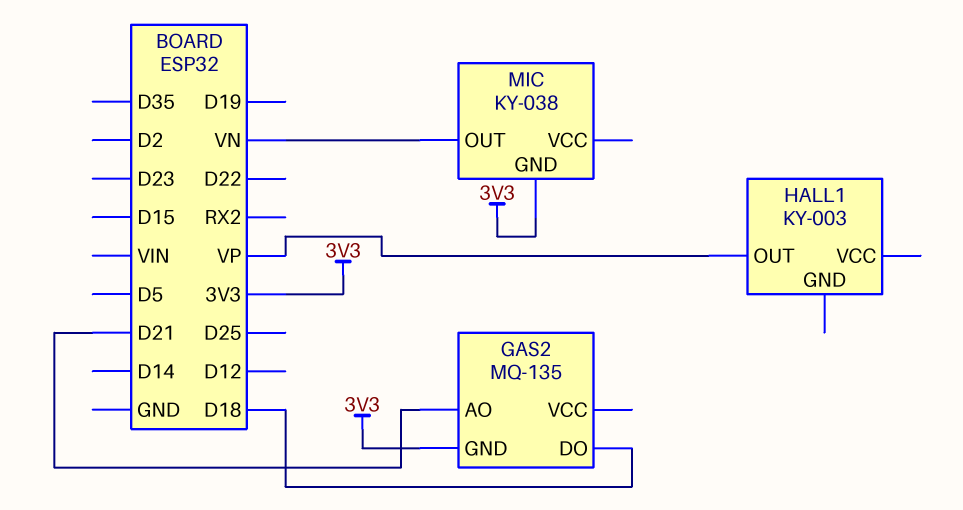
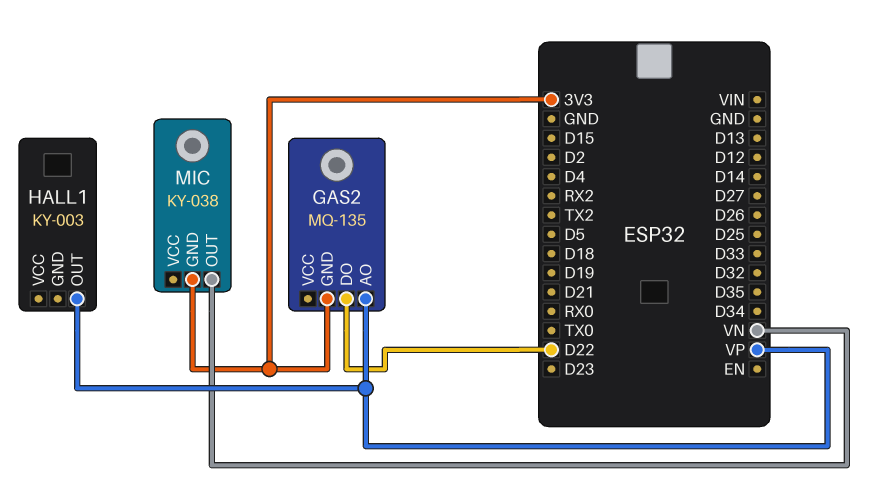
GAS2 pin AO: D21 -> VP
GAS2 pin DO: D18 -> D22

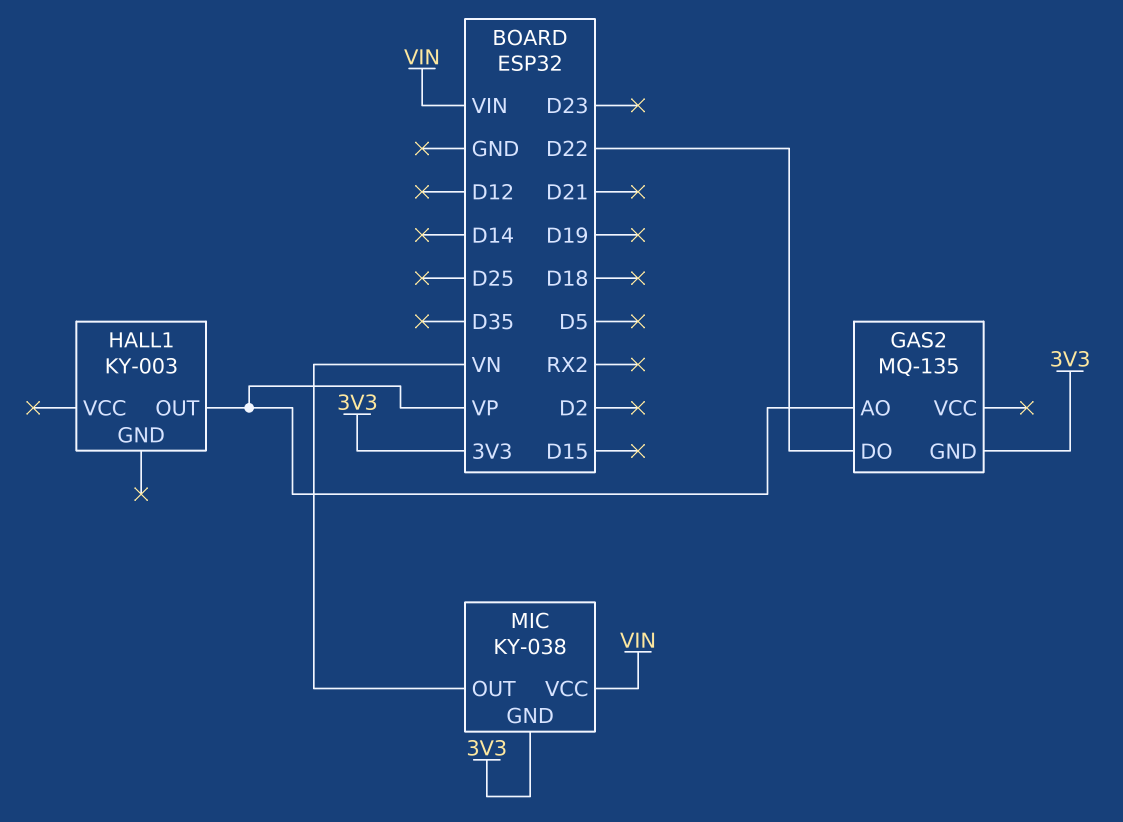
MIC pin VCC: none -> VIN

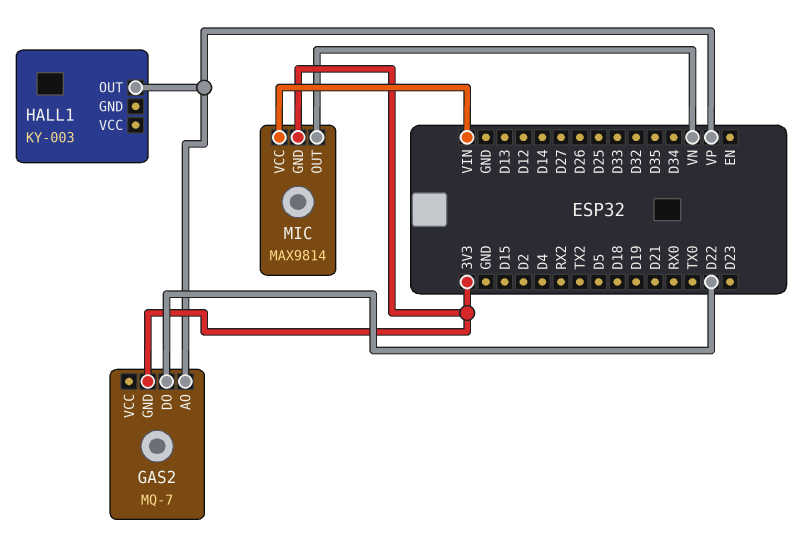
GAS2: MQ-135 -> MQ-7
MIC: KY-038 -> MAX9814

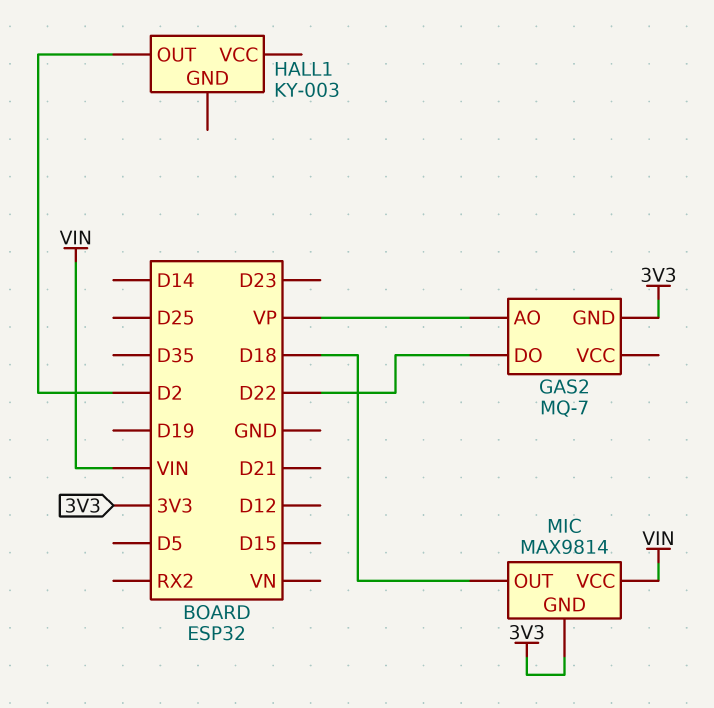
HALL1 pin OUT: VP -> D2
MIC pin OUT: VN -> D18

